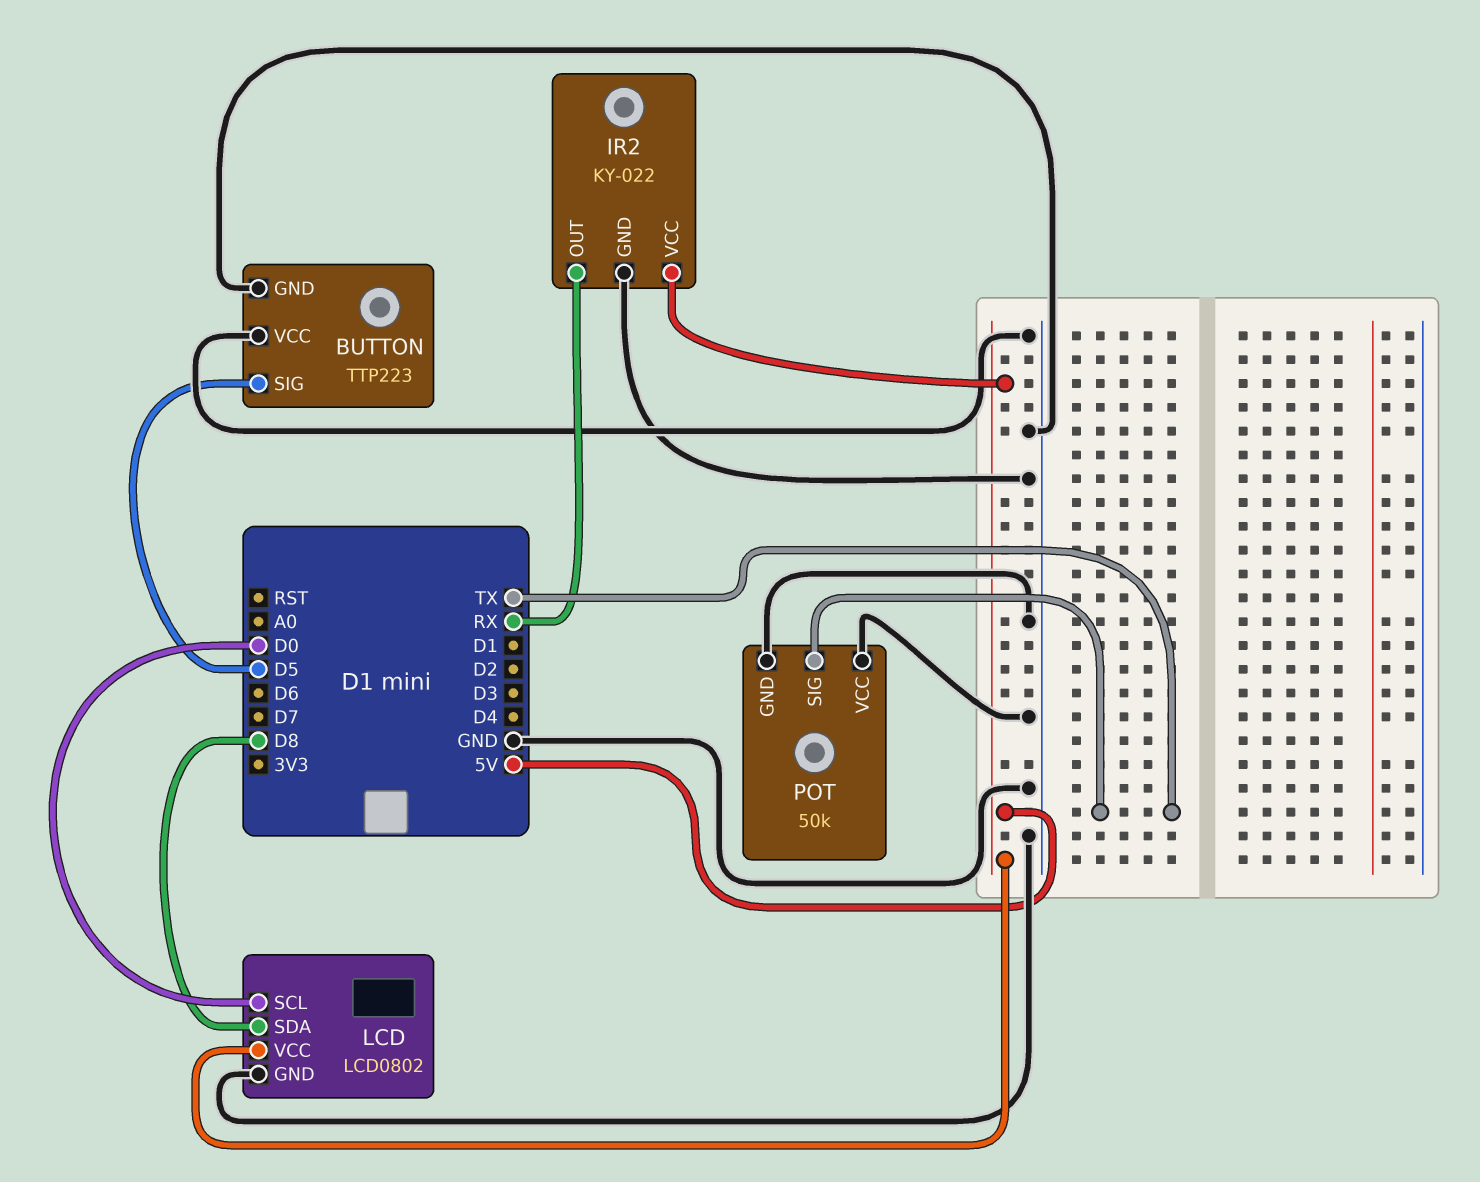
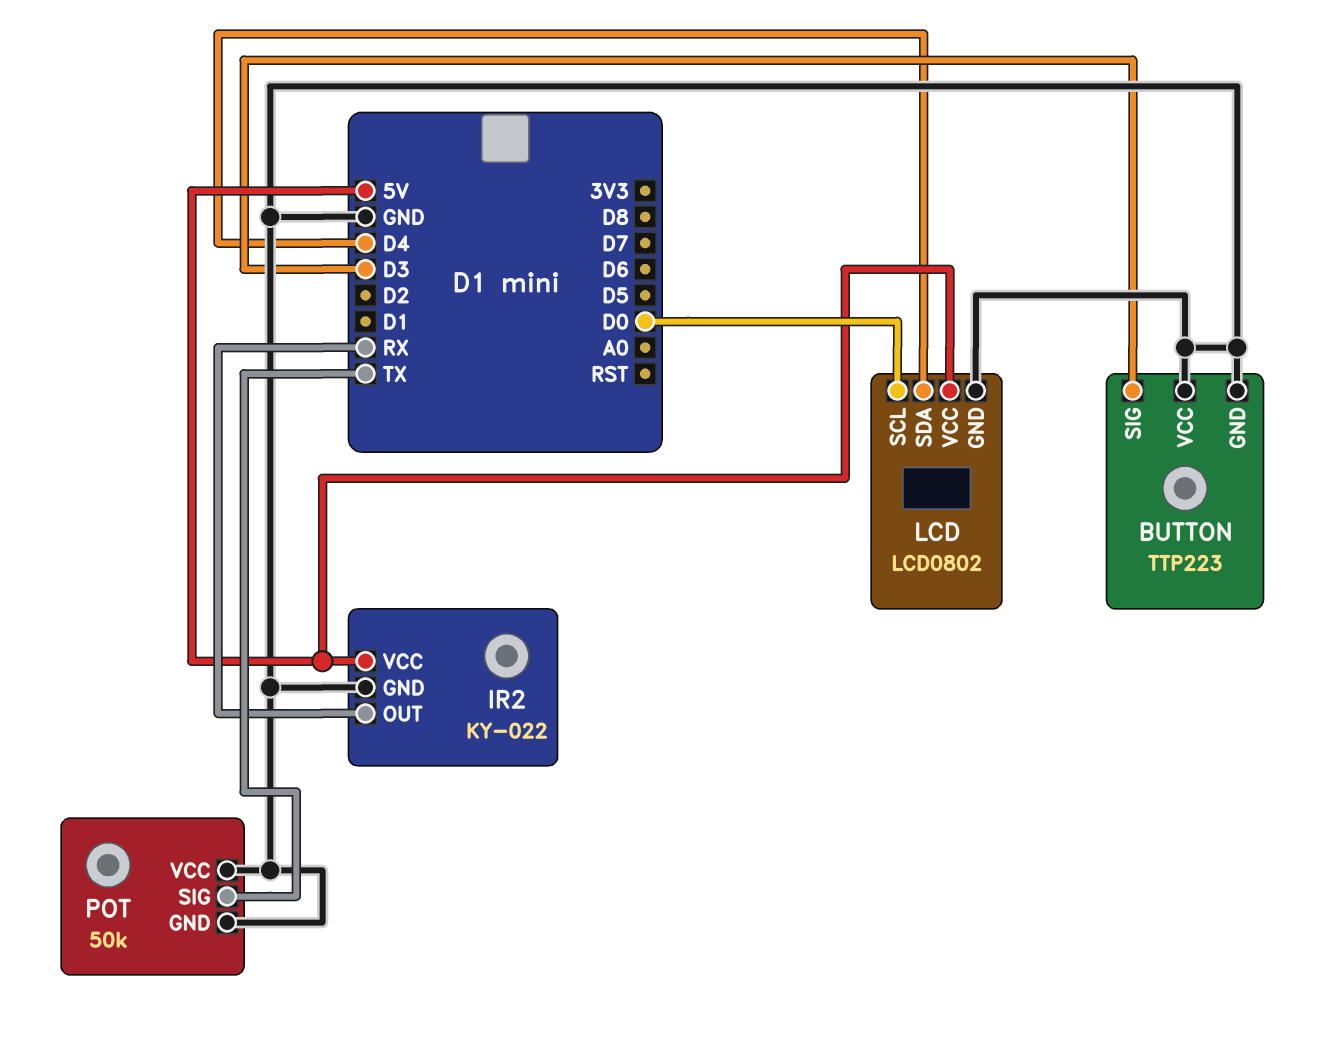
BUTTON pin SIG: D5 -> D3
LCD pin SDA: D8 -> D4

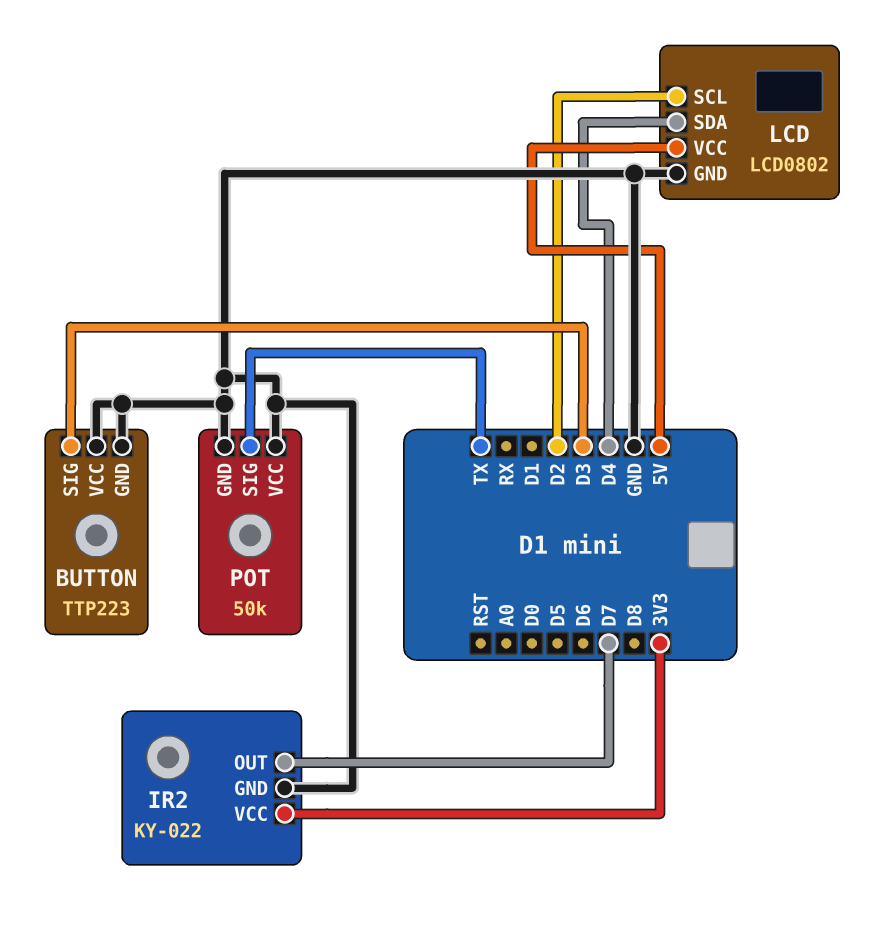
IR2 pin OUT: RX -> D7
IR2 pin VCC: 5V -> 3V3
LCD pin SCL: D0 -> D2

